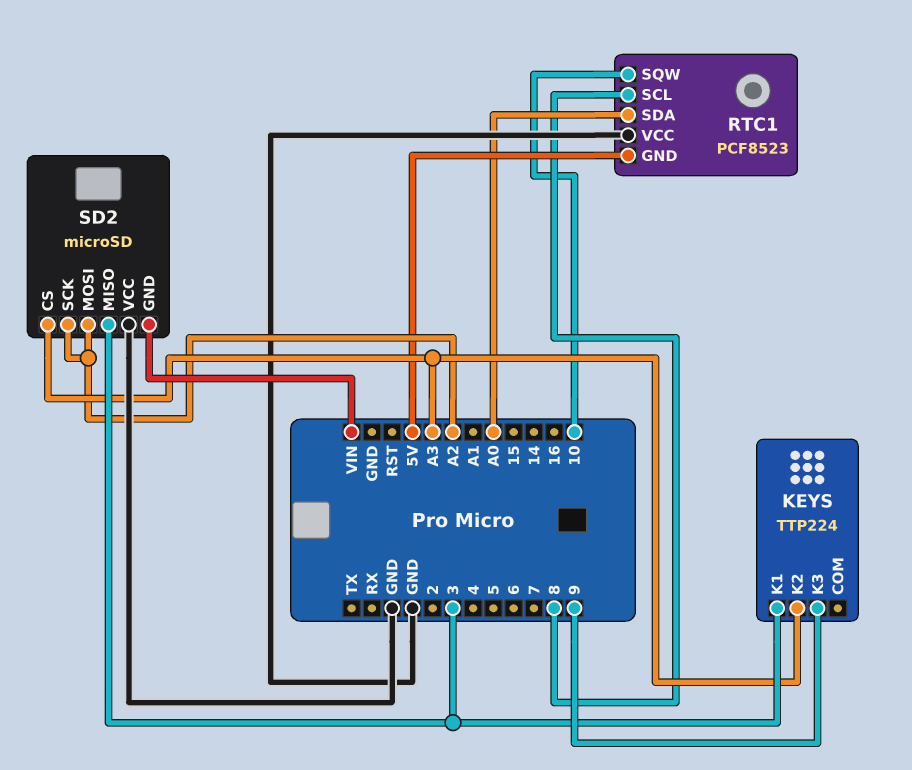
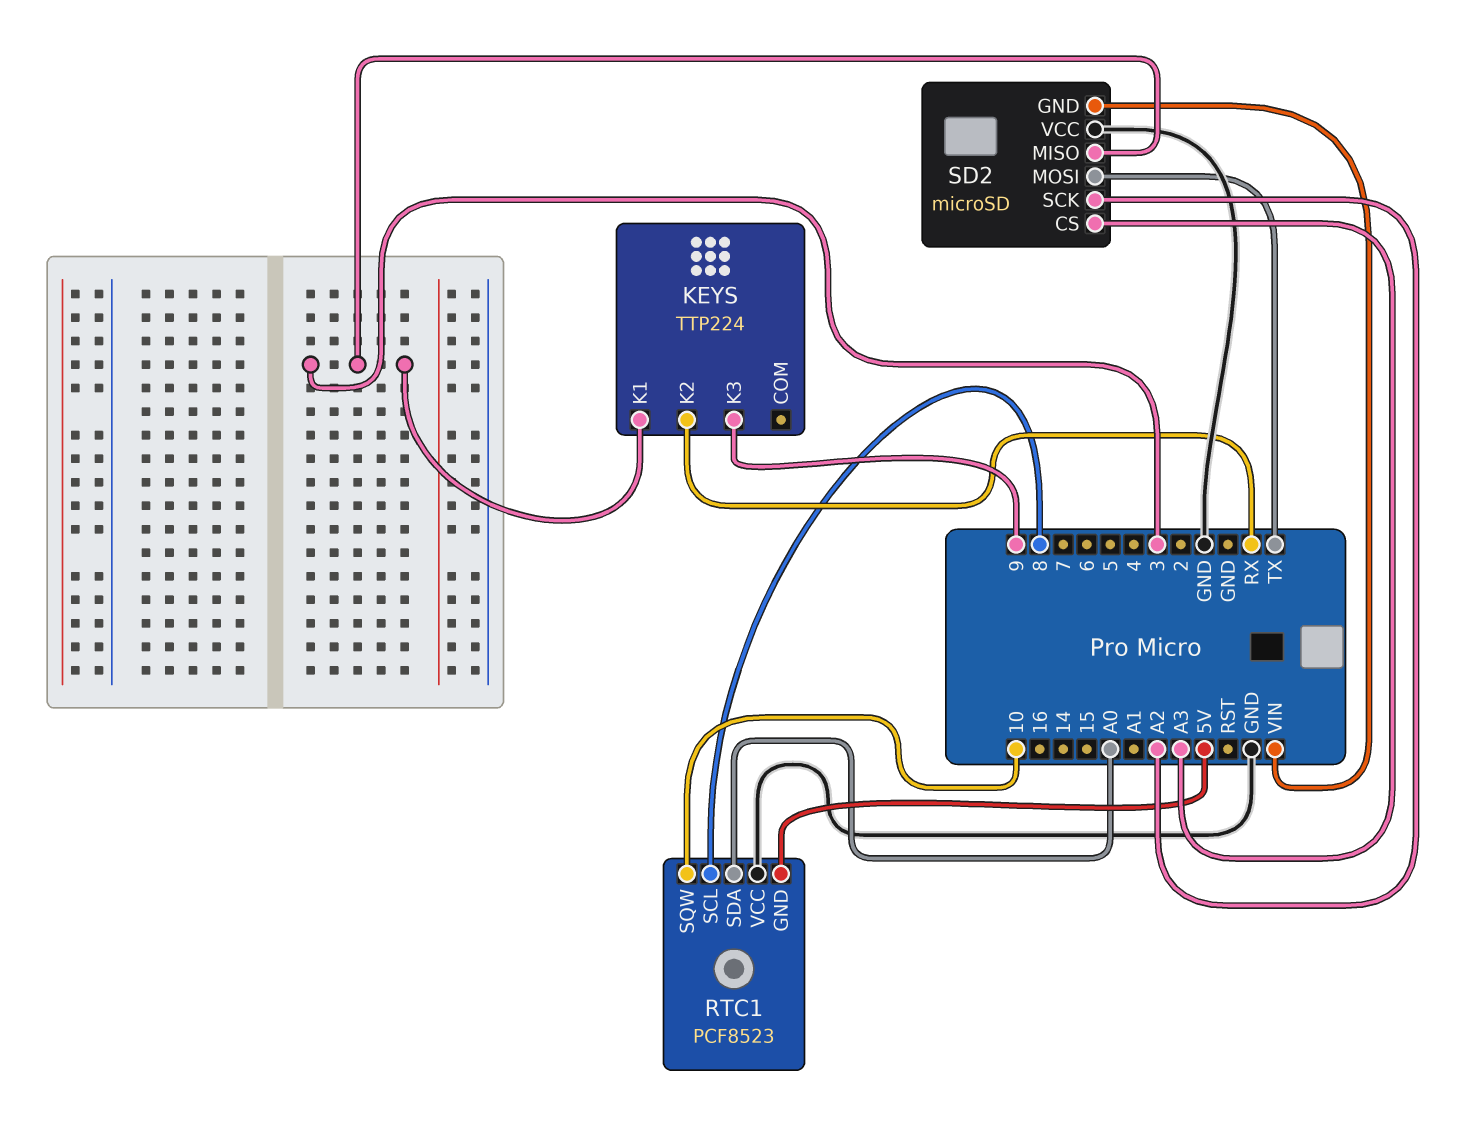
KEYS pin K2: A3 -> RX
SD2 pin MOSI: A2 -> TX

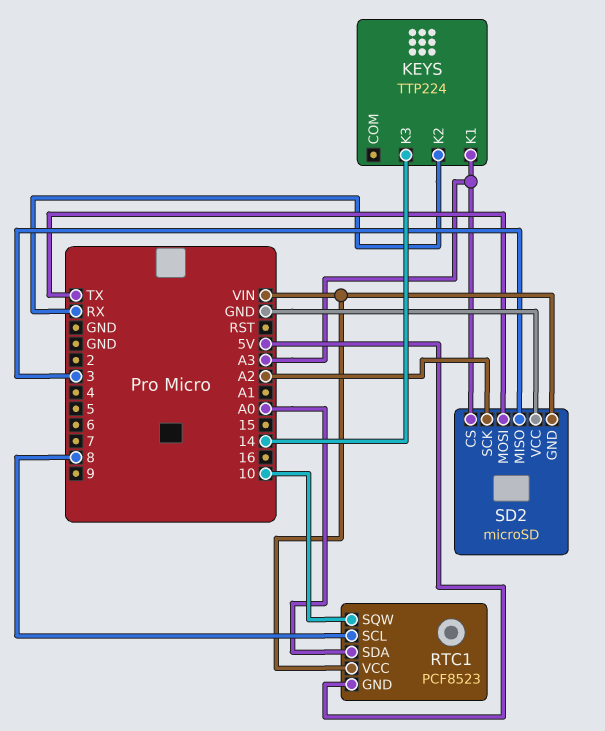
KEYS pin K1: 3 -> A3
KEYS pin K3: 9 -> 14
RTC1 pin VCC: GND -> VIN

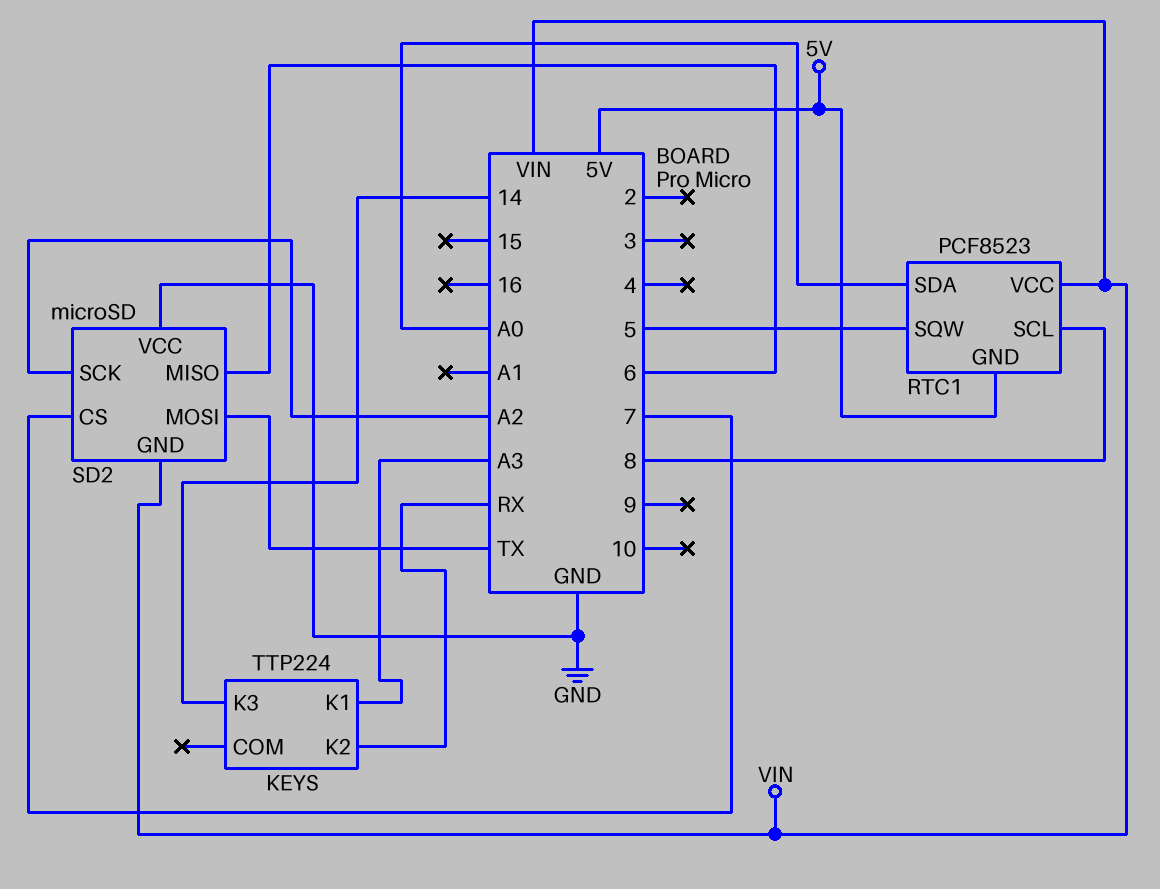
RTC1 pin SQW: 10 -> 5
SD2 pin CS: A3 -> 7
SD2 pin MISO: 3 -> 6

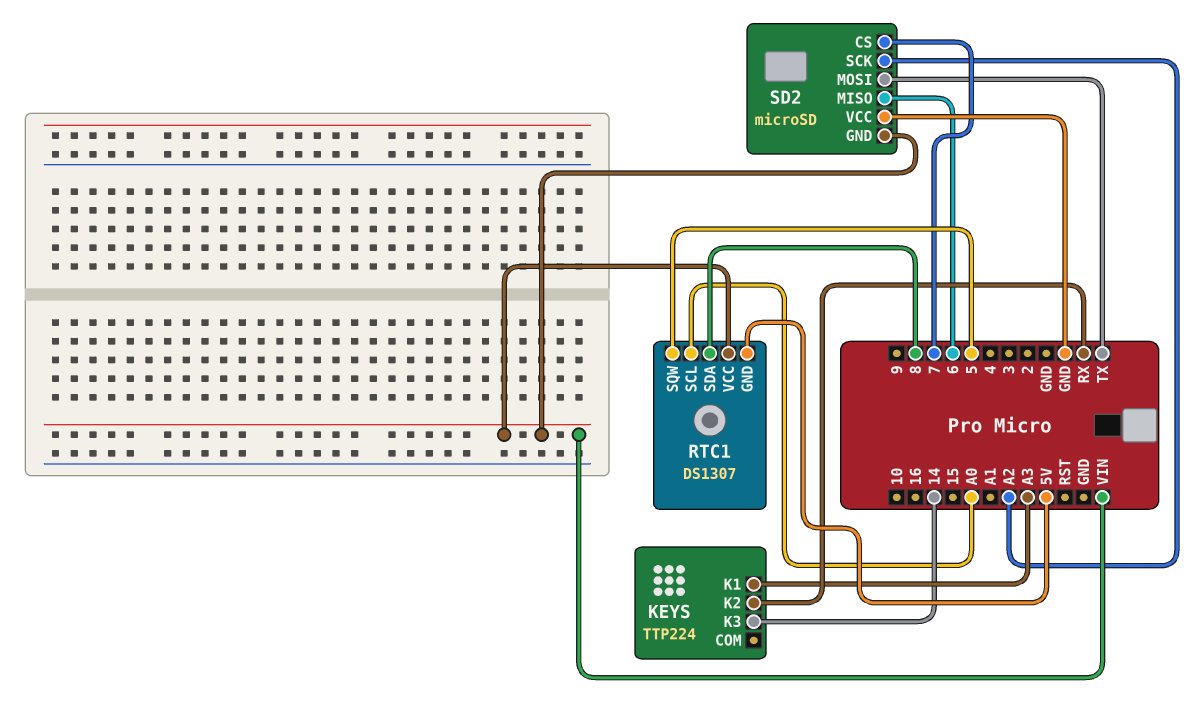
RTC1: PCF8523 -> DS1307
RTC1 pin SCL: 8 -> A0
RTC1 pin SDA: A0 -> 8

